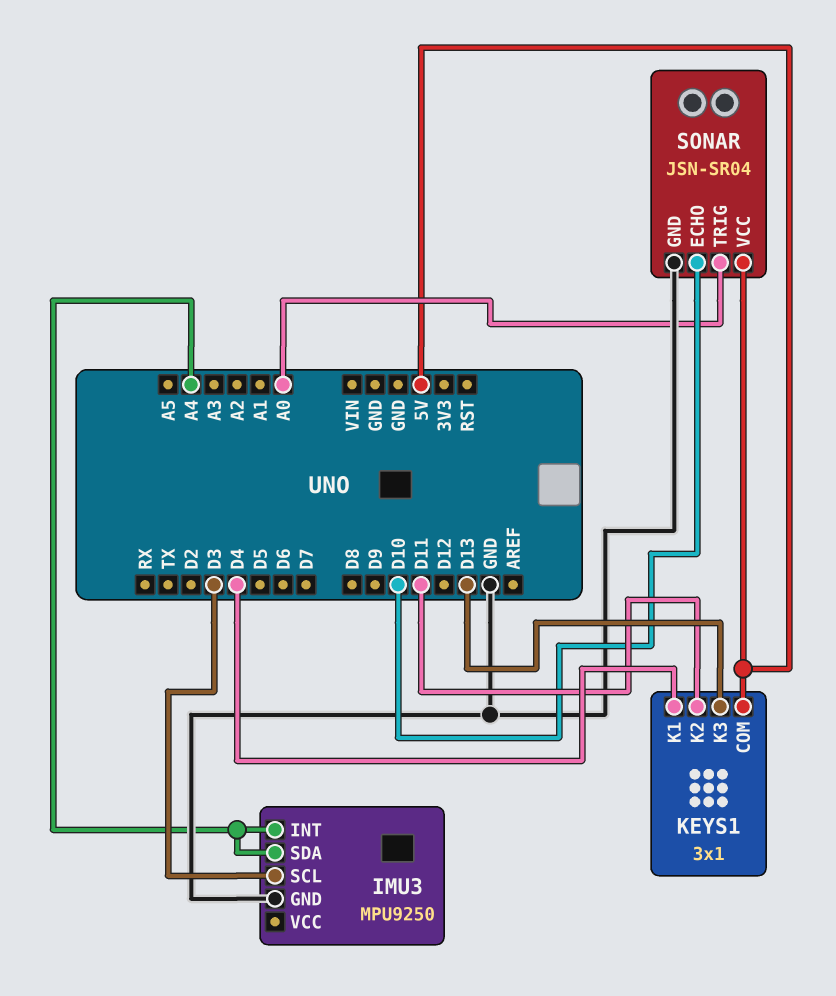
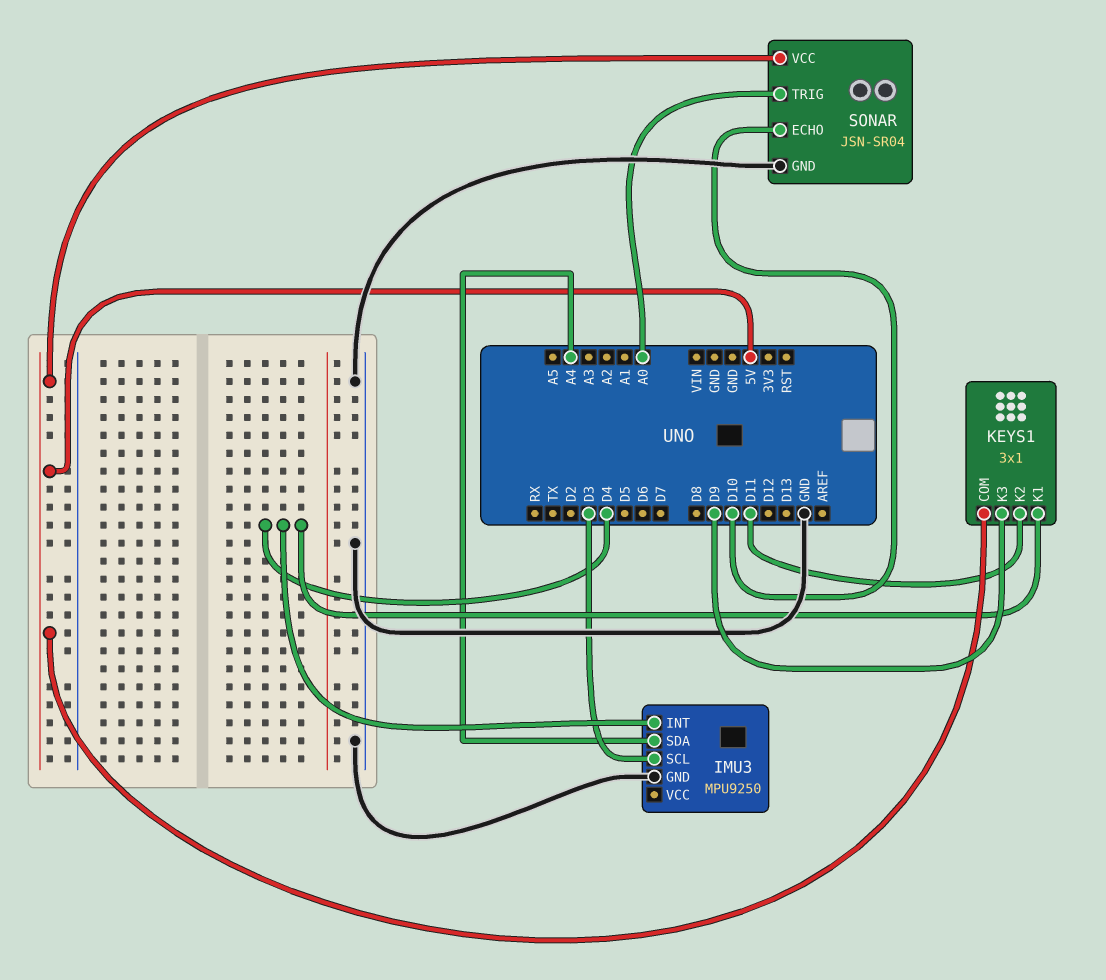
IMU3 pin INT: A4 -> D4
KEYS1 pin K3: D13 -> D9

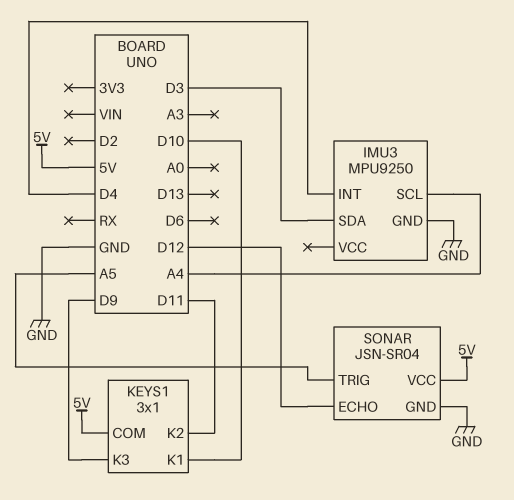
IMU3 pin SCL: D3 -> A4
IMU3 pin SDA: A4 -> D3
KEYS1 pin K1: D4 -> D10
SONAR pin ECHO: D10 -> D12
SONAR pin TRIG: A0 -> A5

